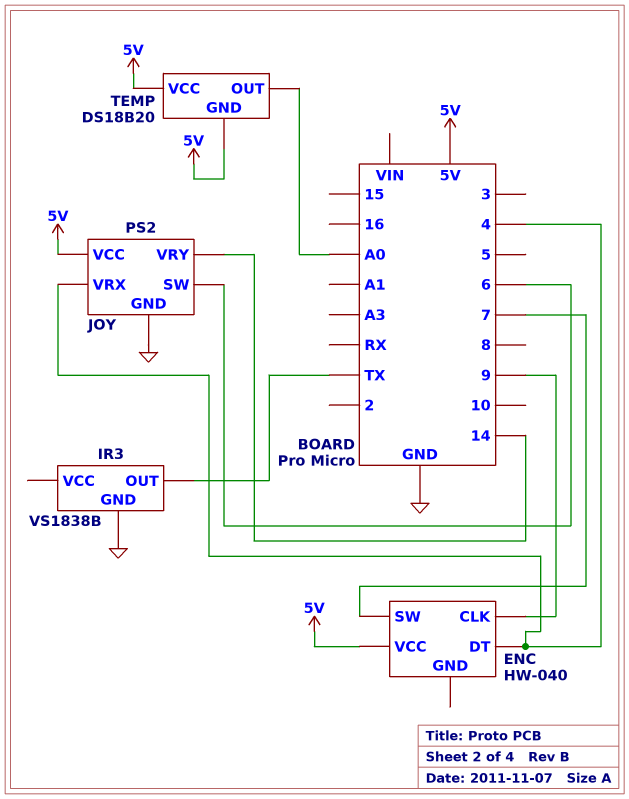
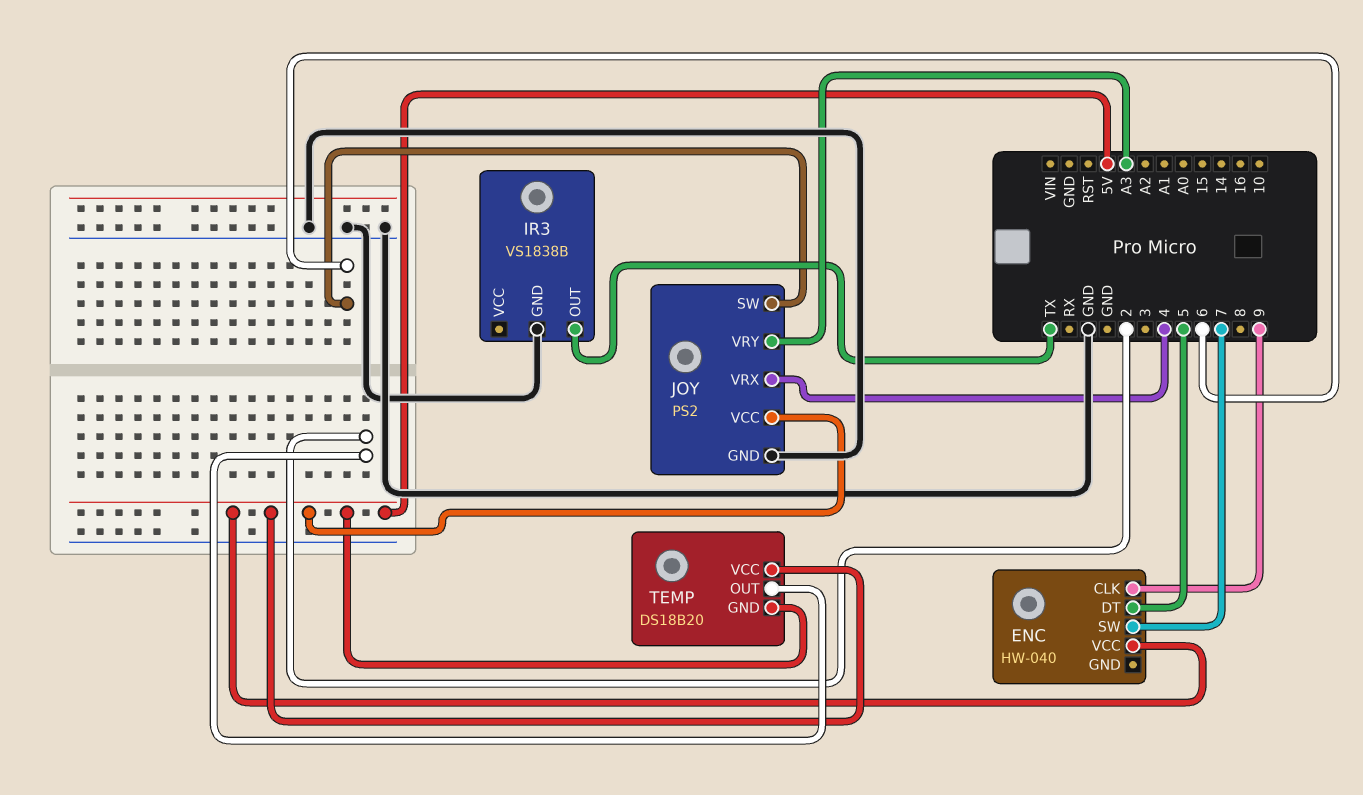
ENC pin DT: 4 -> 5
JOY pin VRY: 14 -> A3
TEMP pin OUT: A0 -> 2

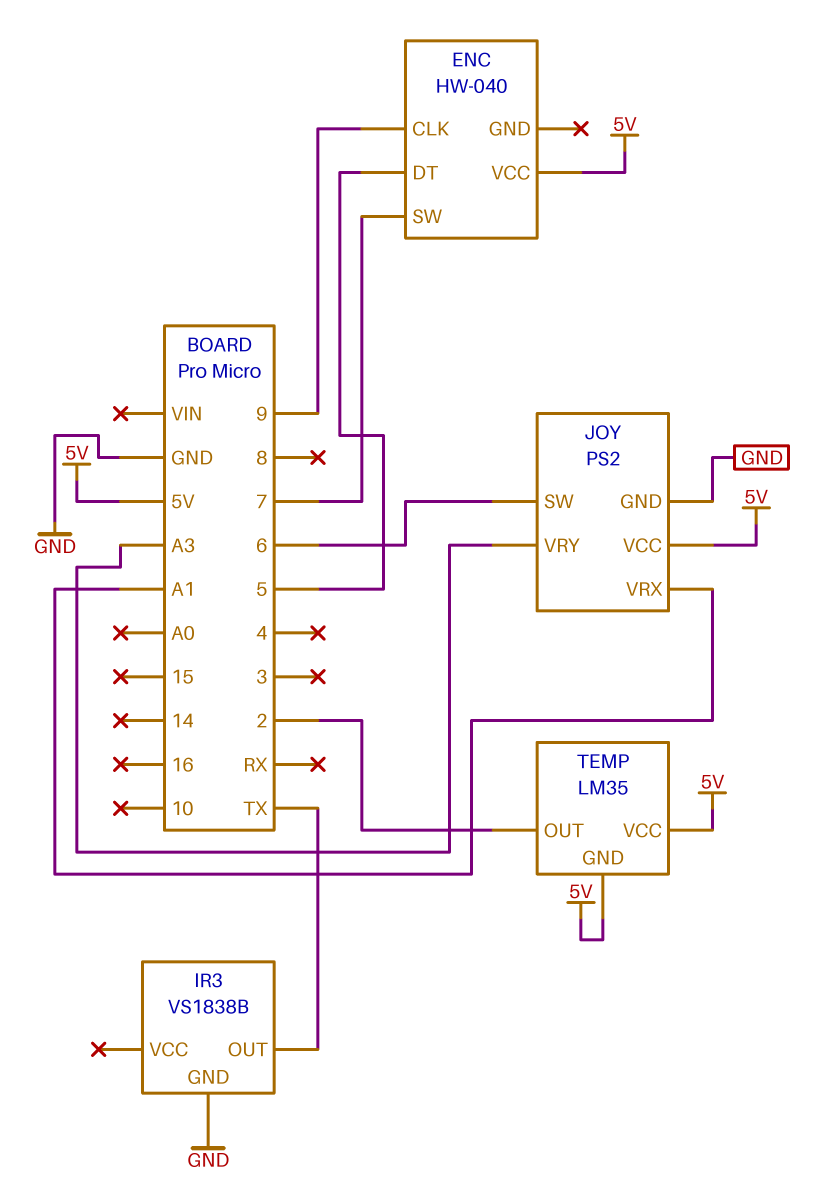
JOY pin VRX: 4 -> A1
TEMP: DS18B20 -> LM35

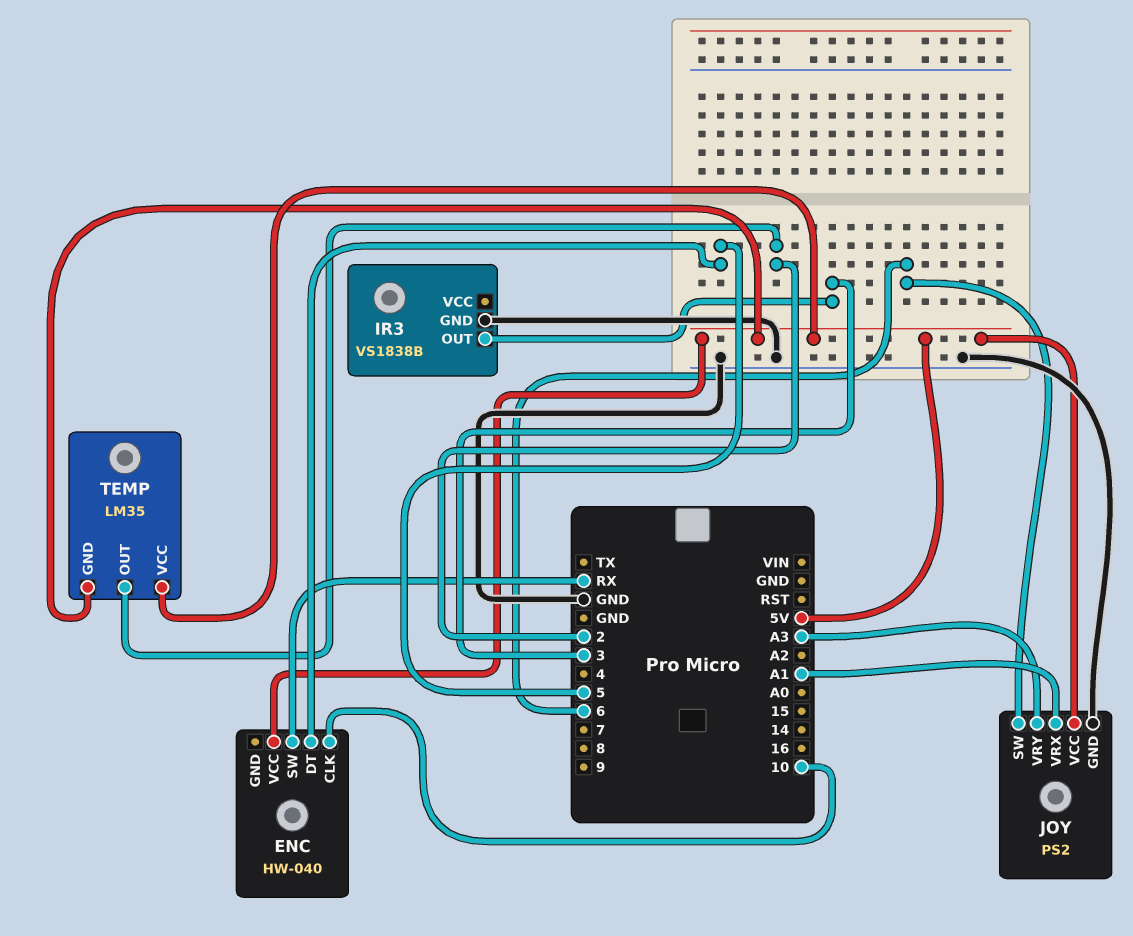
ENC pin CLK: 9 -> 10
ENC pin SW: 7 -> RX
IR3 pin OUT: TX -> 3

